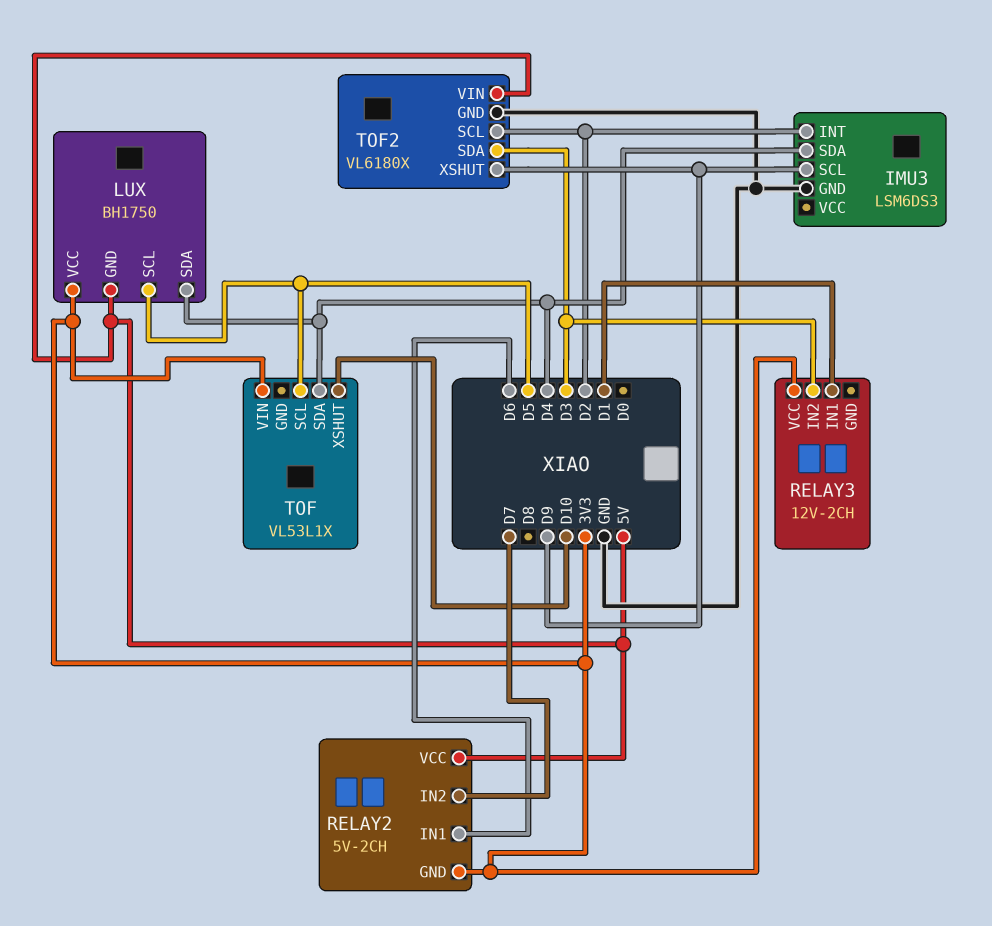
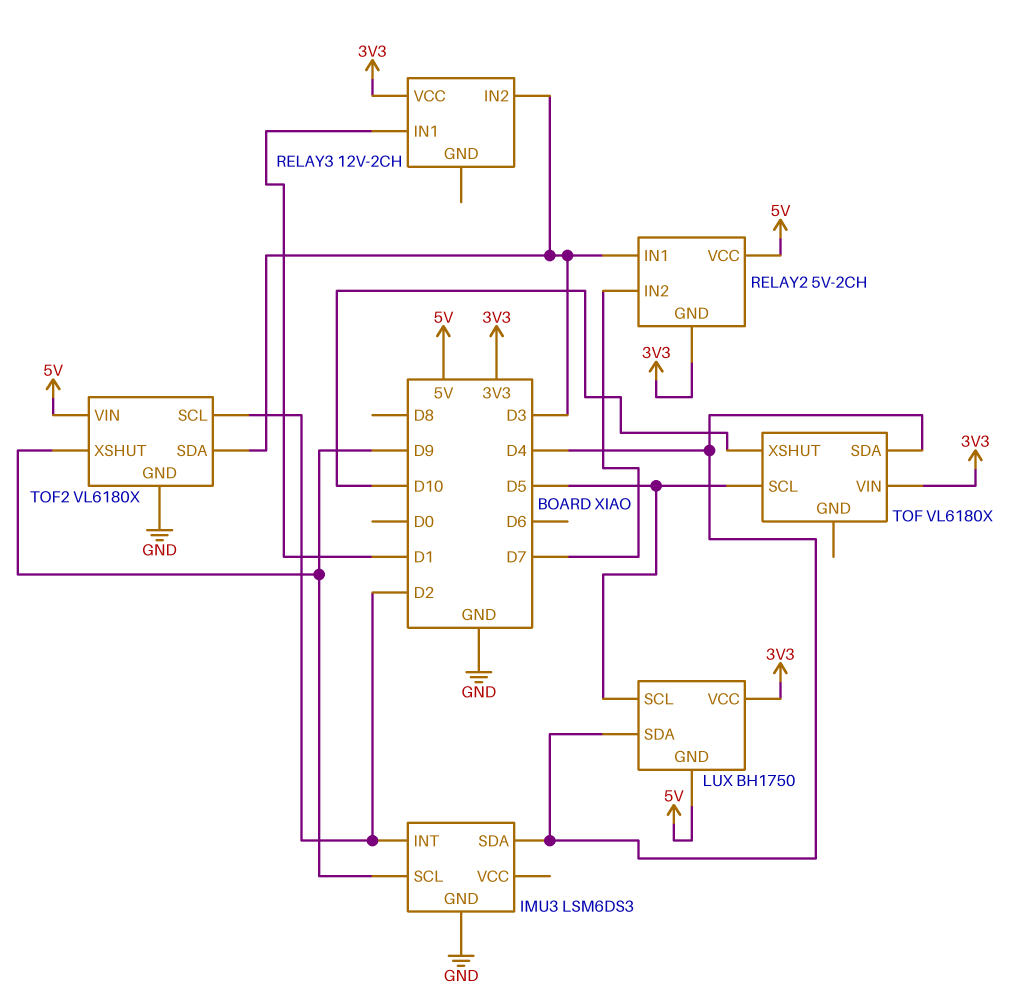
RELAY2 pin IN1: D6 -> D3
TOF: VL53L1X -> VL6180X

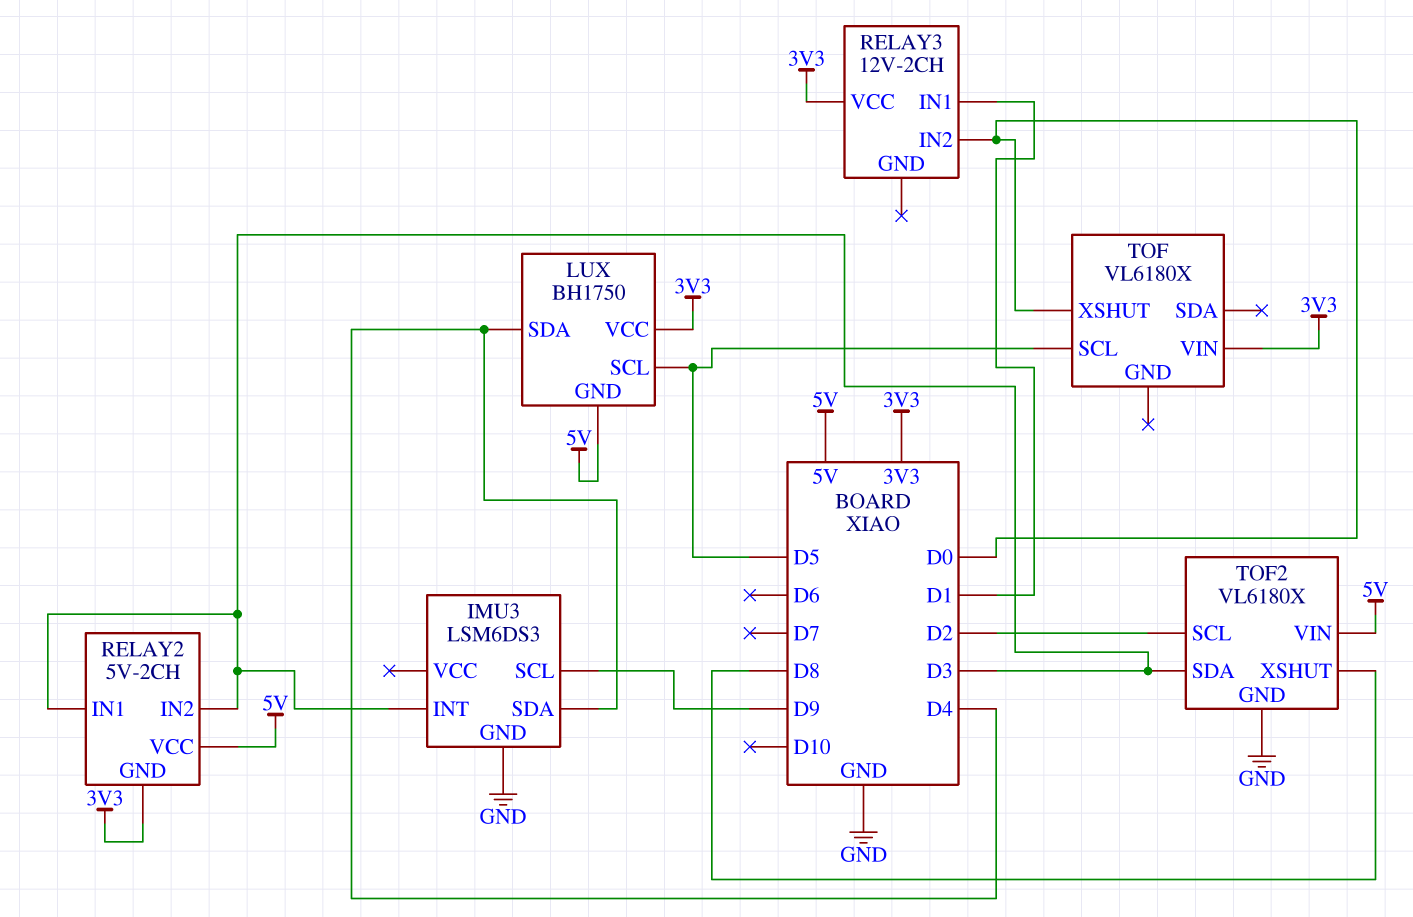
IMU3 pin INT: D2 -> D3
RELAY2 pin IN2: D7 -> D3
RELAY3 pin IN2: D3 -> D0
TOF pin SDA: D4 -> none
TOF pin XSHUT: D10 -> D0
TOF2 pin XSHUT: D9 -> D8

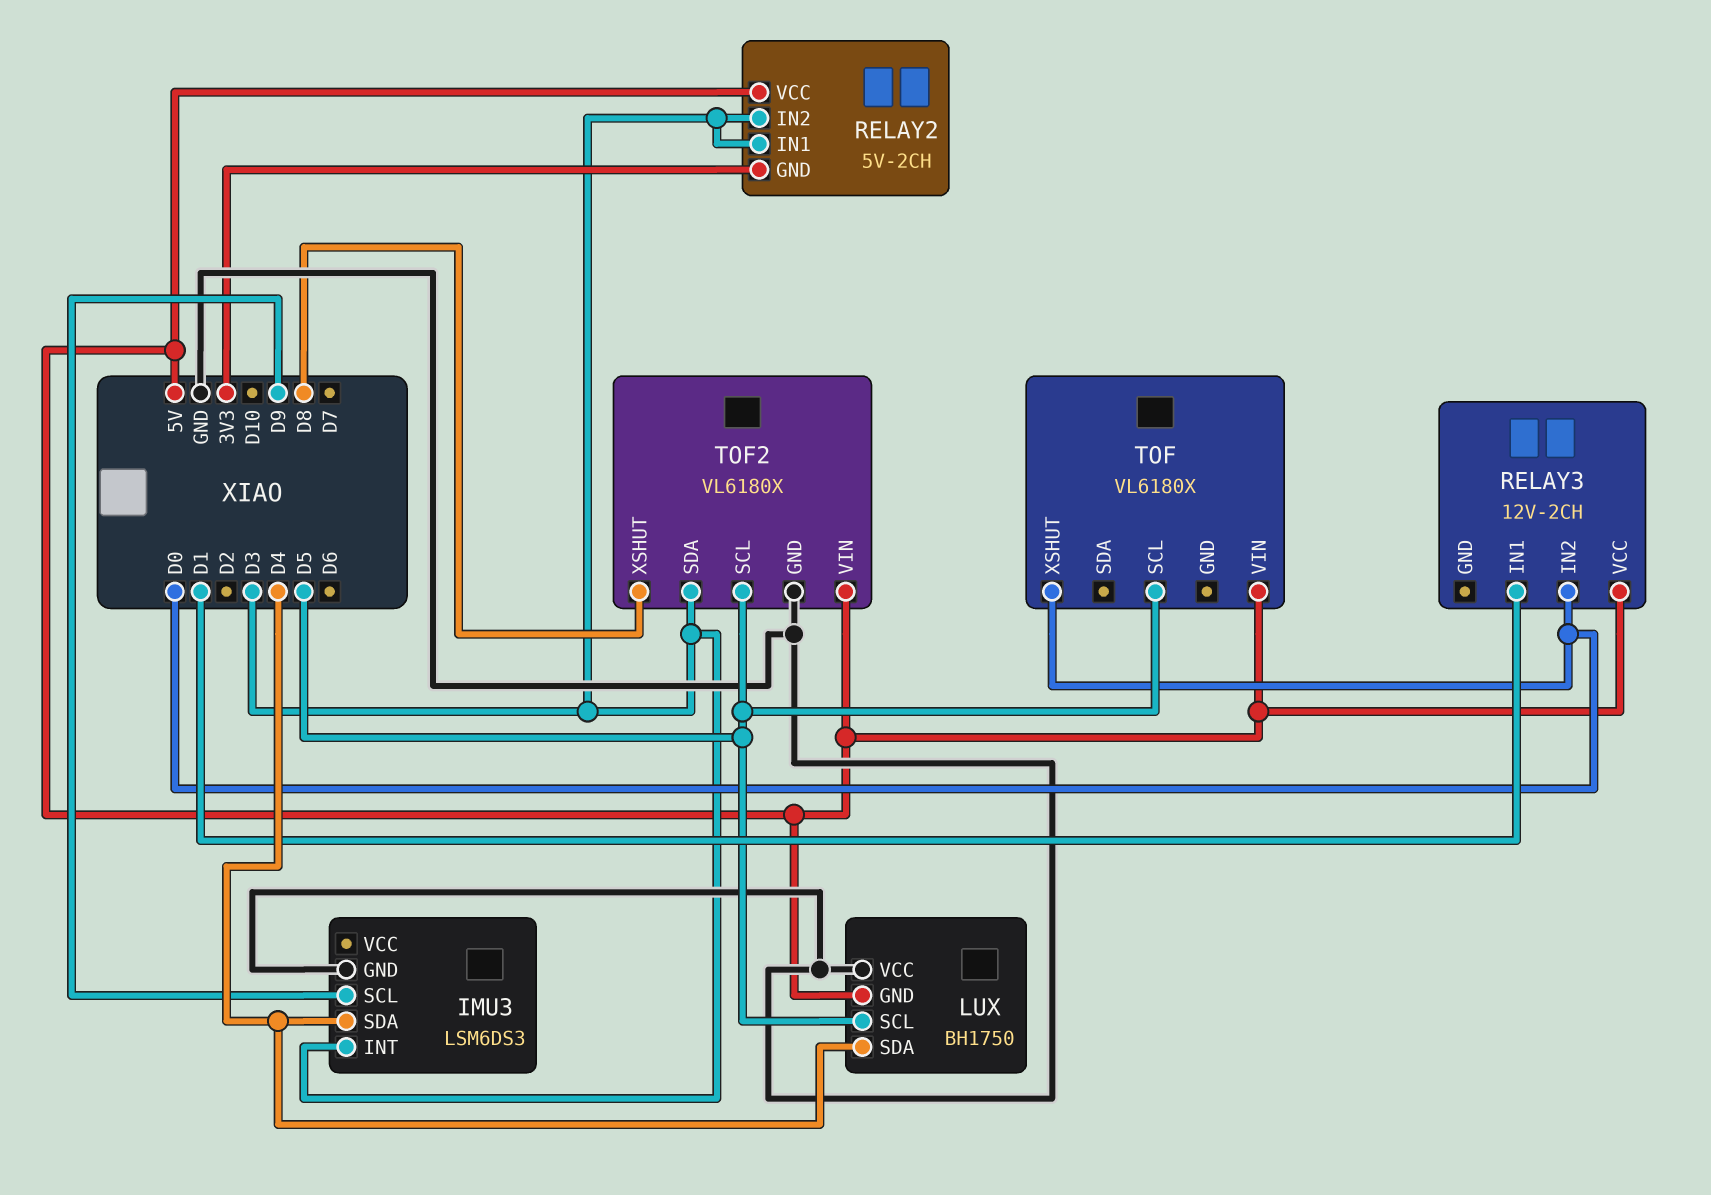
LUX pin VCC: 3V3 -> GND
RELAY3 pin VCC: 3V3 -> 5V
TOF pin VIN: 3V3 -> 5V
TOF2 pin SCL: D2 -> D5

